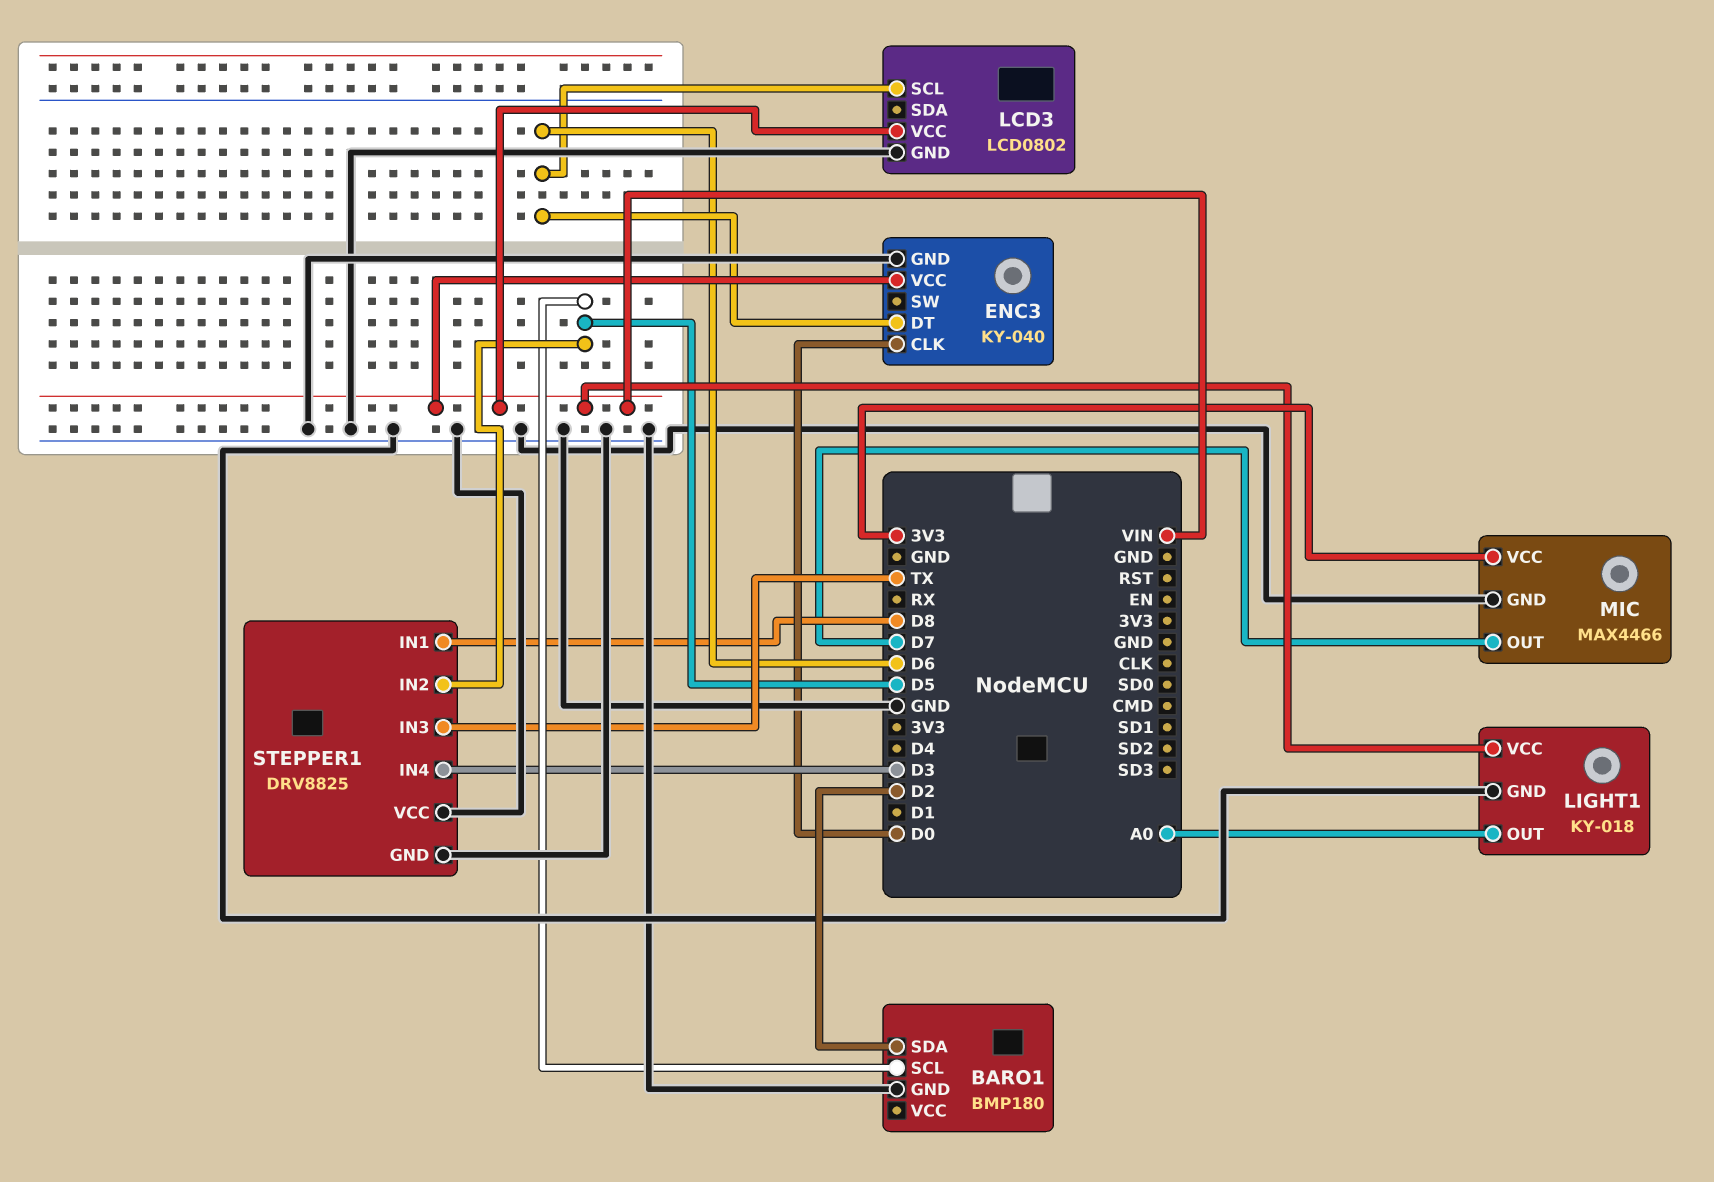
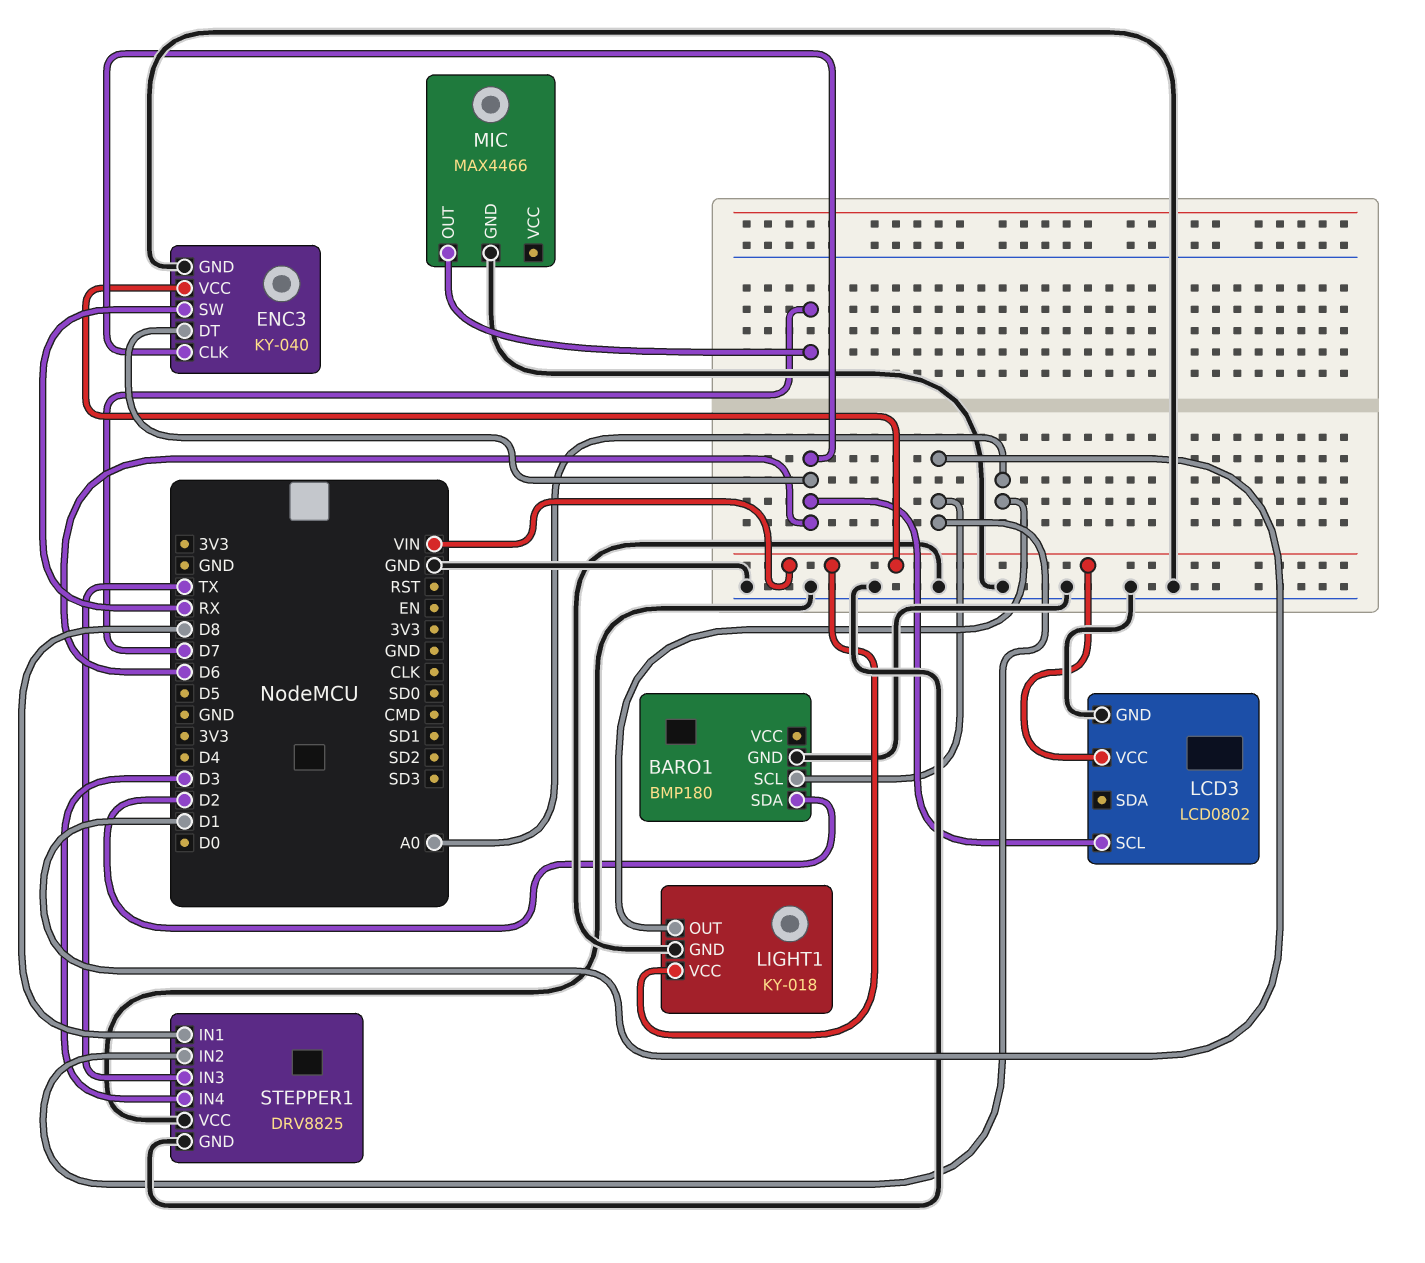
BARO1 pin SCL: D5 -> D1
ENC3 pin CLK: D0 -> D6
ENC3 pin SW: none -> RX
MIC pin VCC: 3V3 -> none
STEPPER1 pin IN2: D5 -> D1

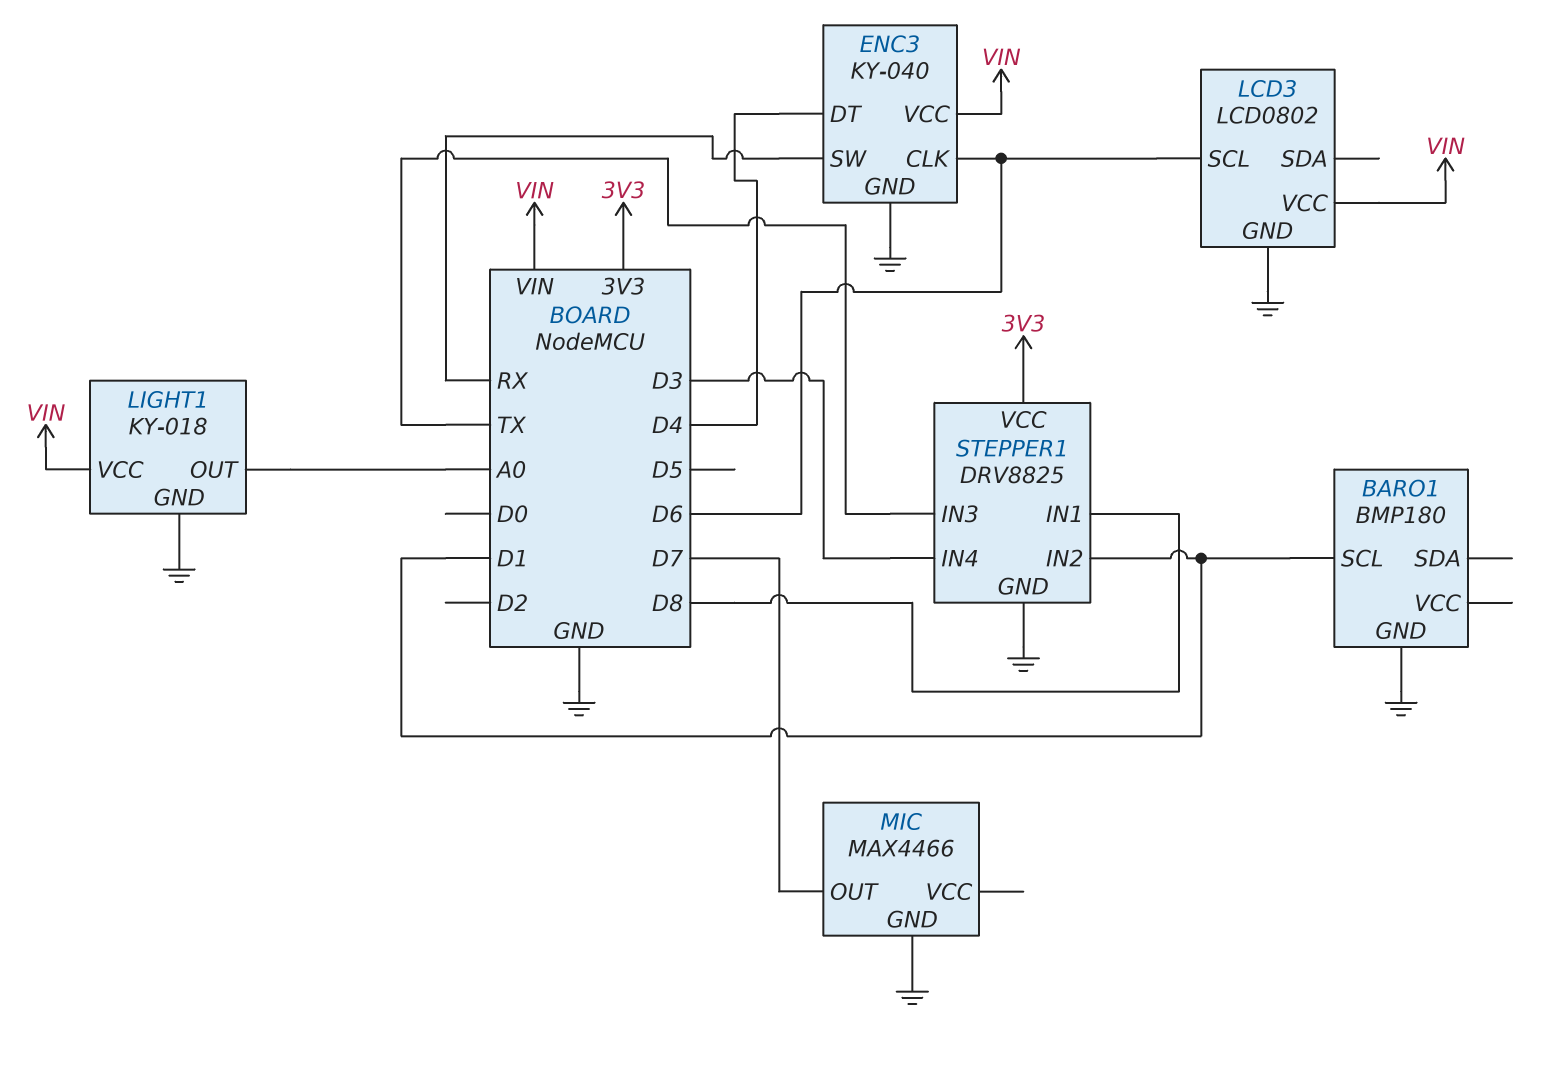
BARO1 pin SDA: D2 -> none
ENC3 pin DT: D6 -> D4
STEPPER1 pin VCC: GND -> 3V3

